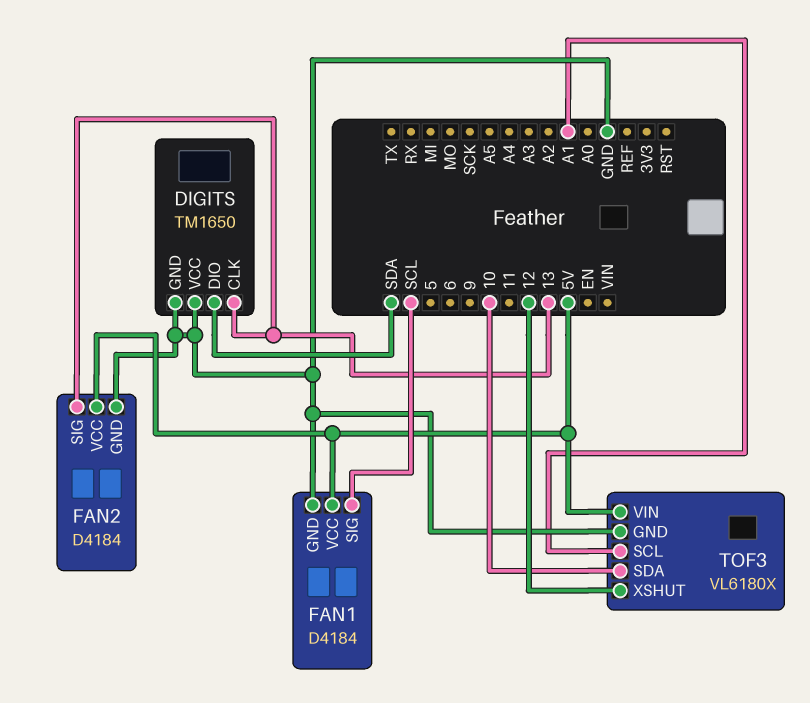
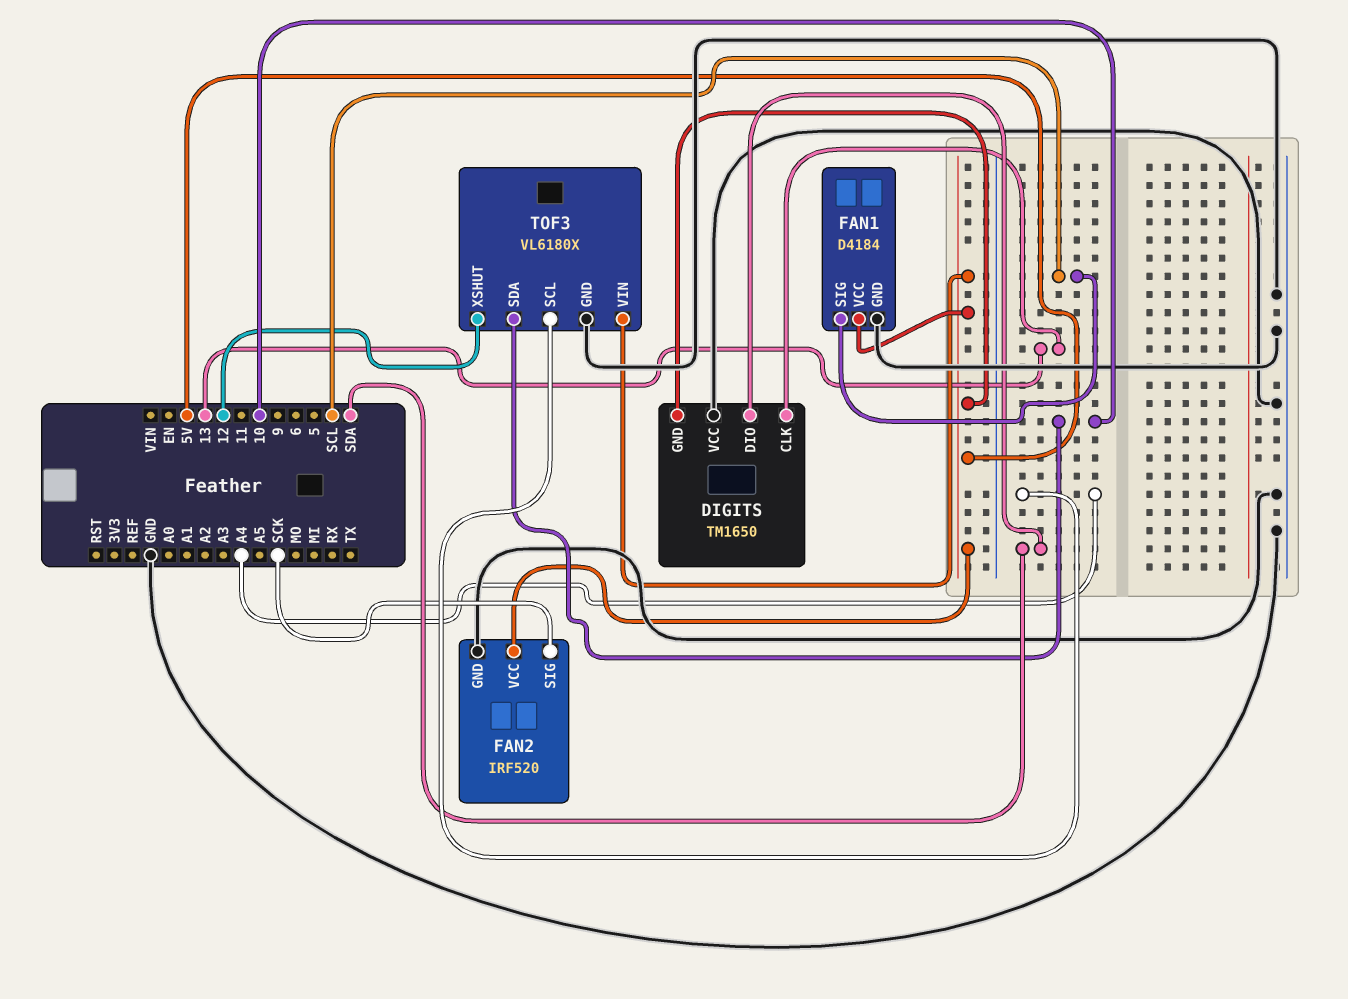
DIGITS pin GND: GND -> 5V
FAN2: D4184 -> IRF520
FAN2 pin SIG: 13 -> SCK
TOF3 pin SCL: A1 -> A4

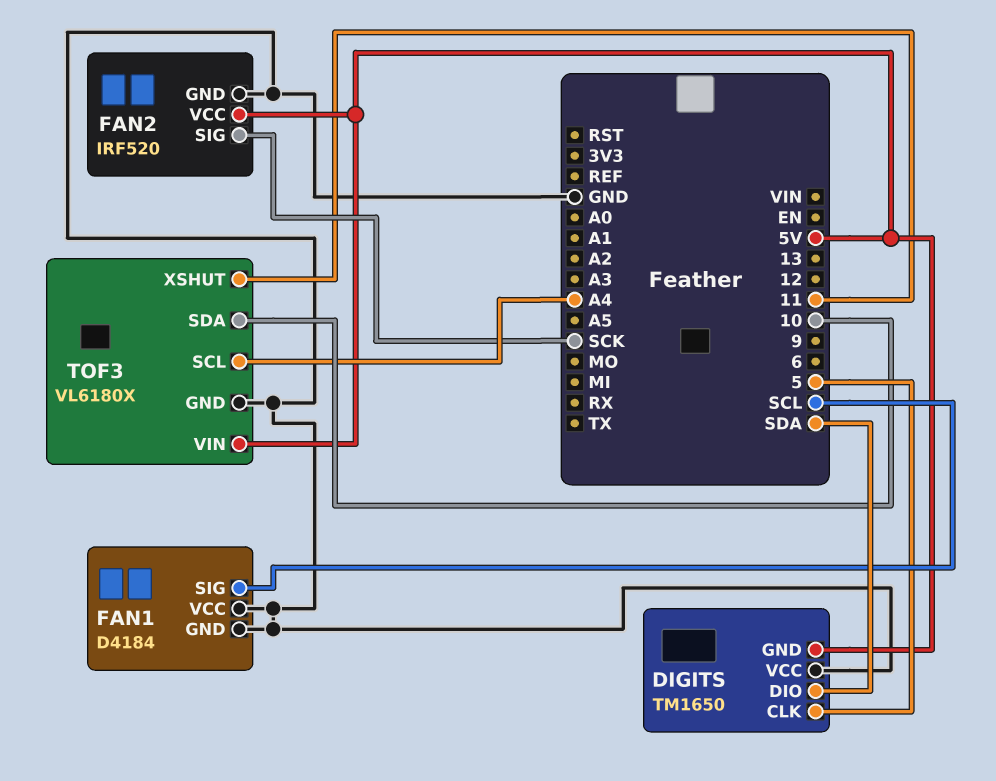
DIGITS pin CLK: 13 -> 5
FAN1 pin VCC: 5V -> GND
TOF3 pin XSHUT: 12 -> 11

